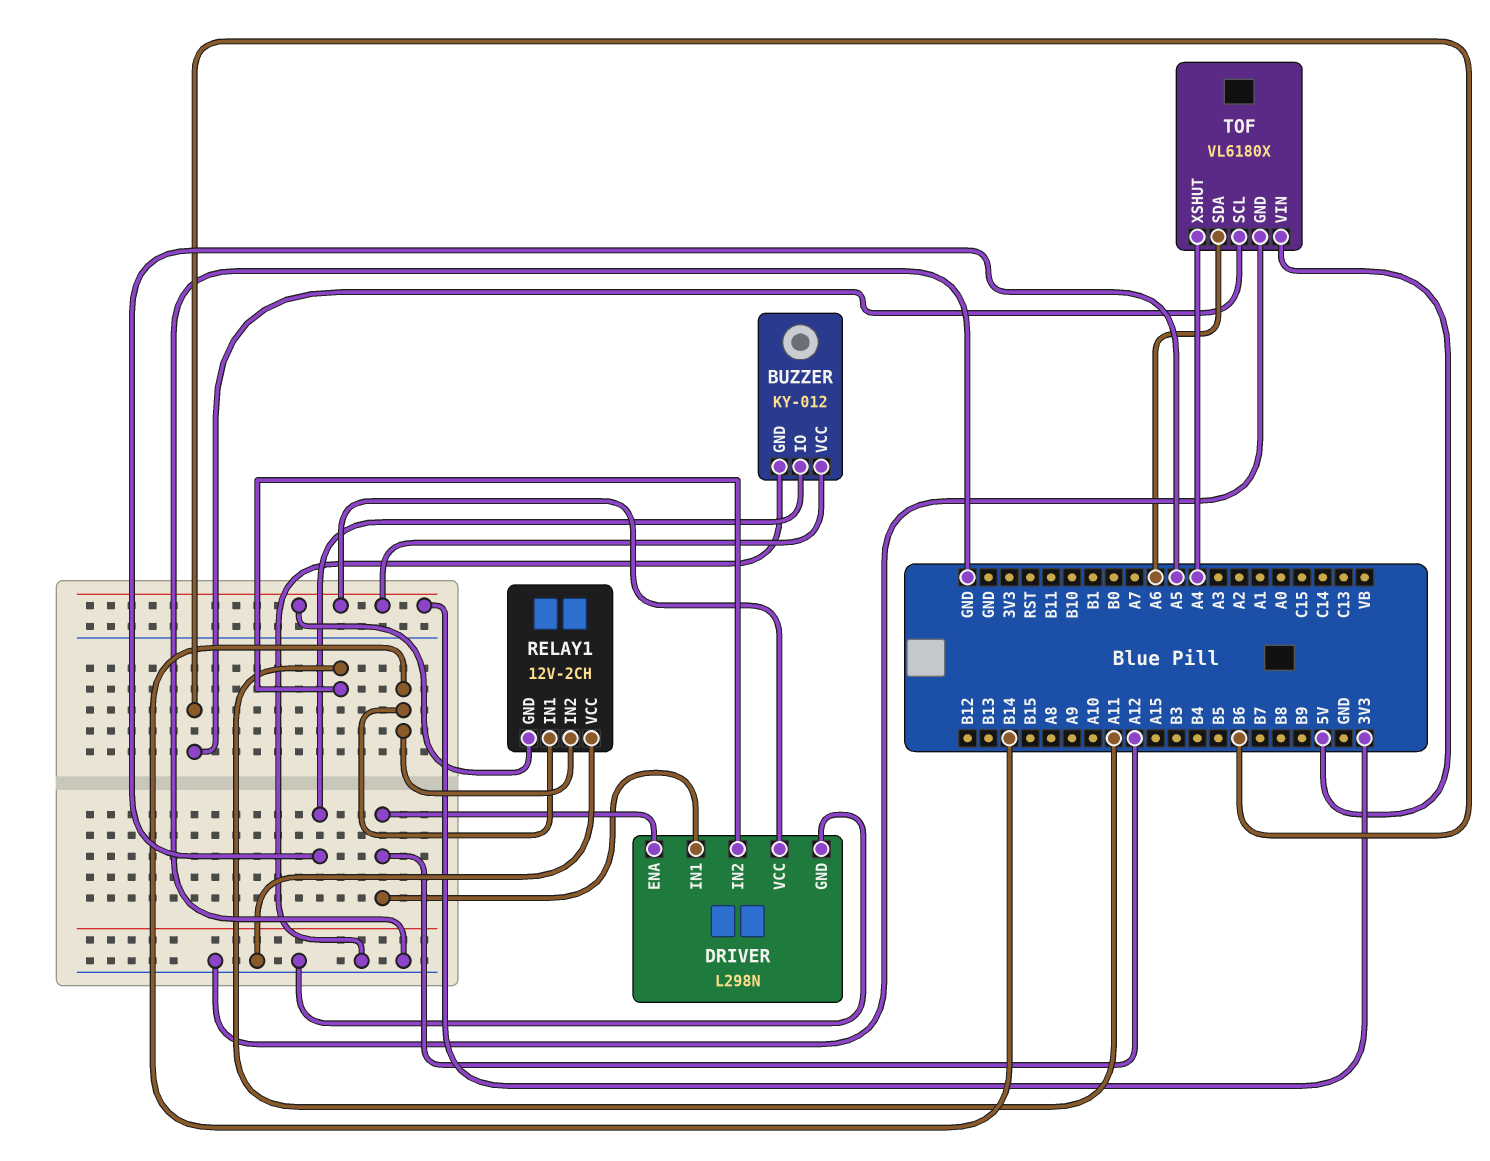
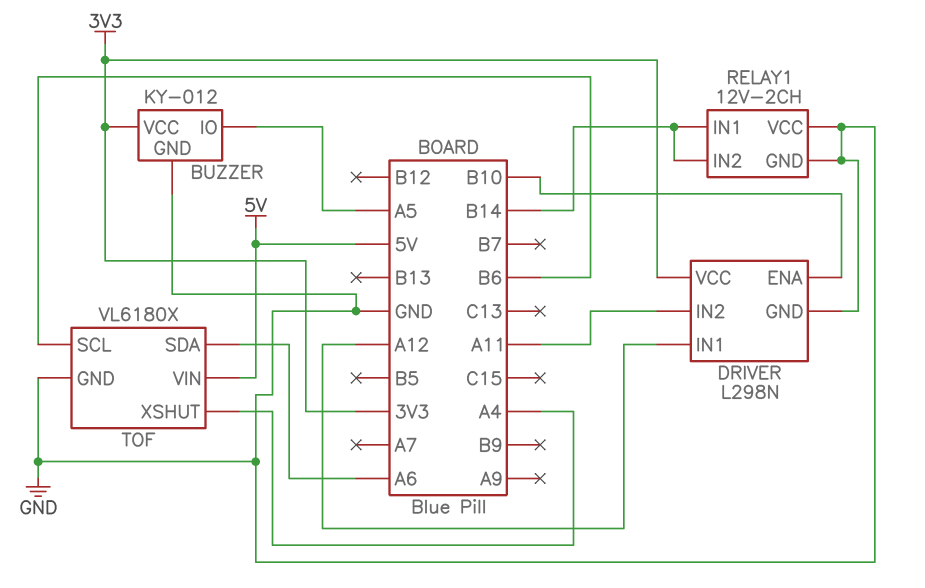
DRIVER pin ENA: A12 -> B10
RELAY1 pin GND: 3V3 -> GND

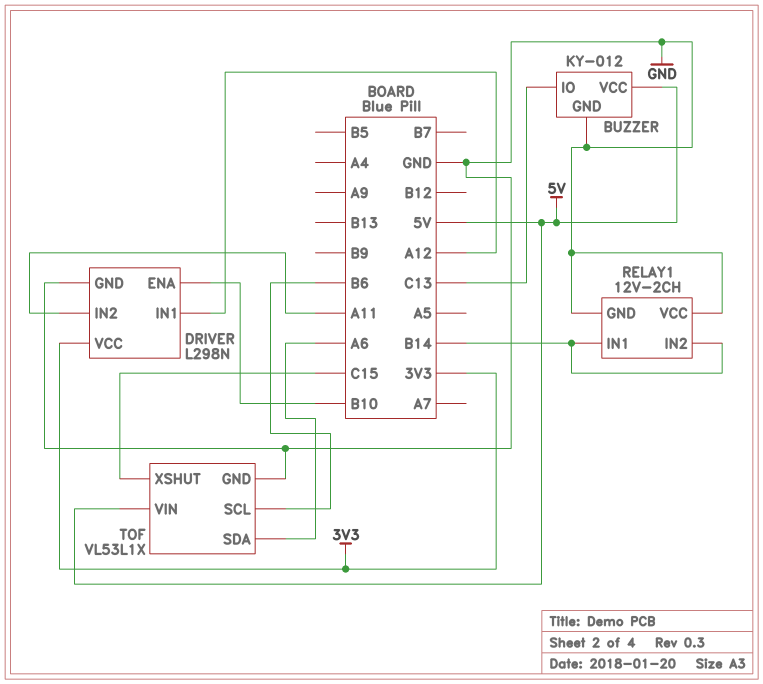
BUZZER pin IO: A5 -> C13
BUZZER pin VCC: 3V3 -> 5V
TOF: VL6180X -> VL53L1X
TOF pin XSHUT: A4 -> C15

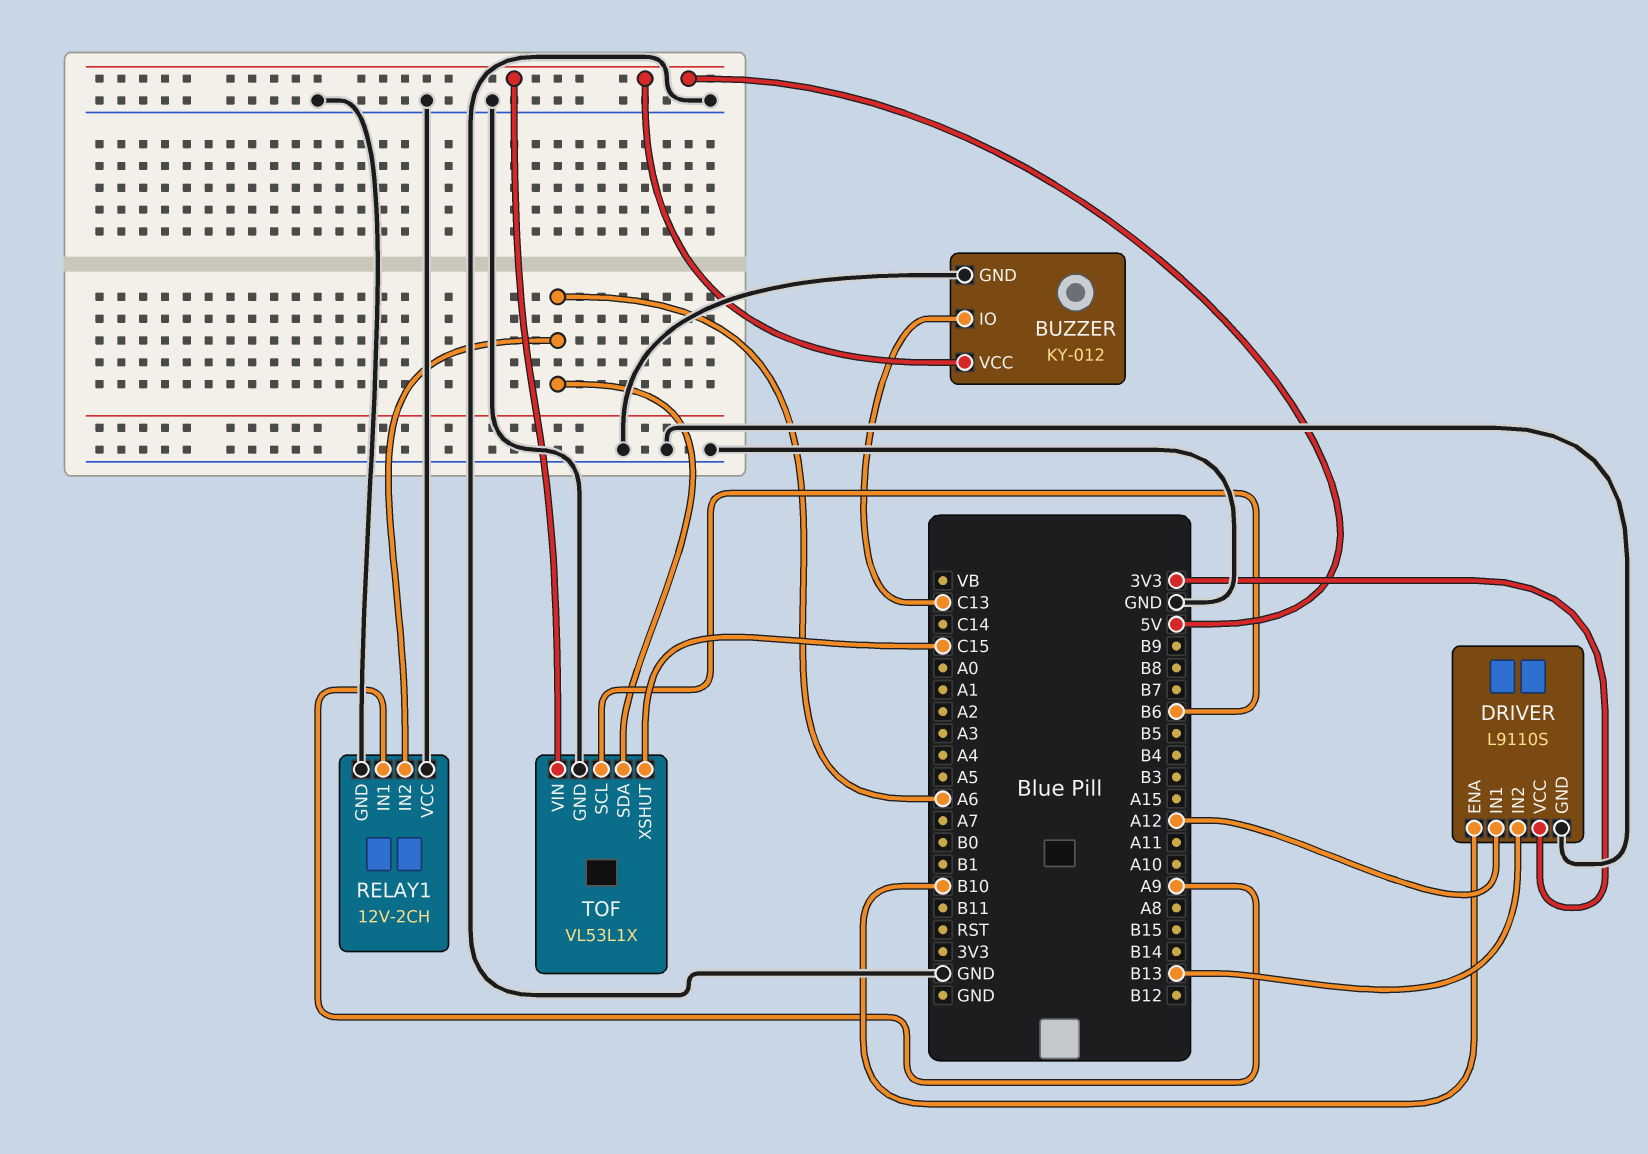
DRIVER: L298N -> L9110S
DRIVER pin IN2: A11 -> B13
RELAY1 pin IN1: B14 -> A9
RELAY1 pin IN2: B14 -> A6

